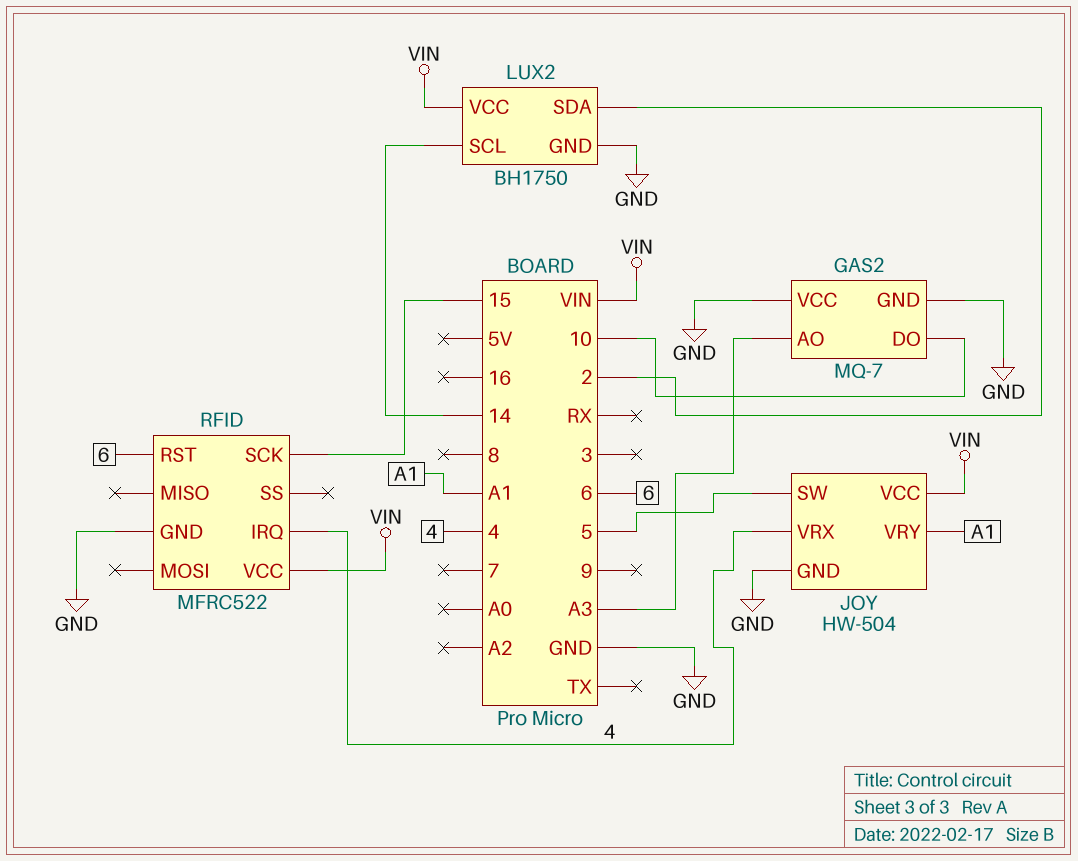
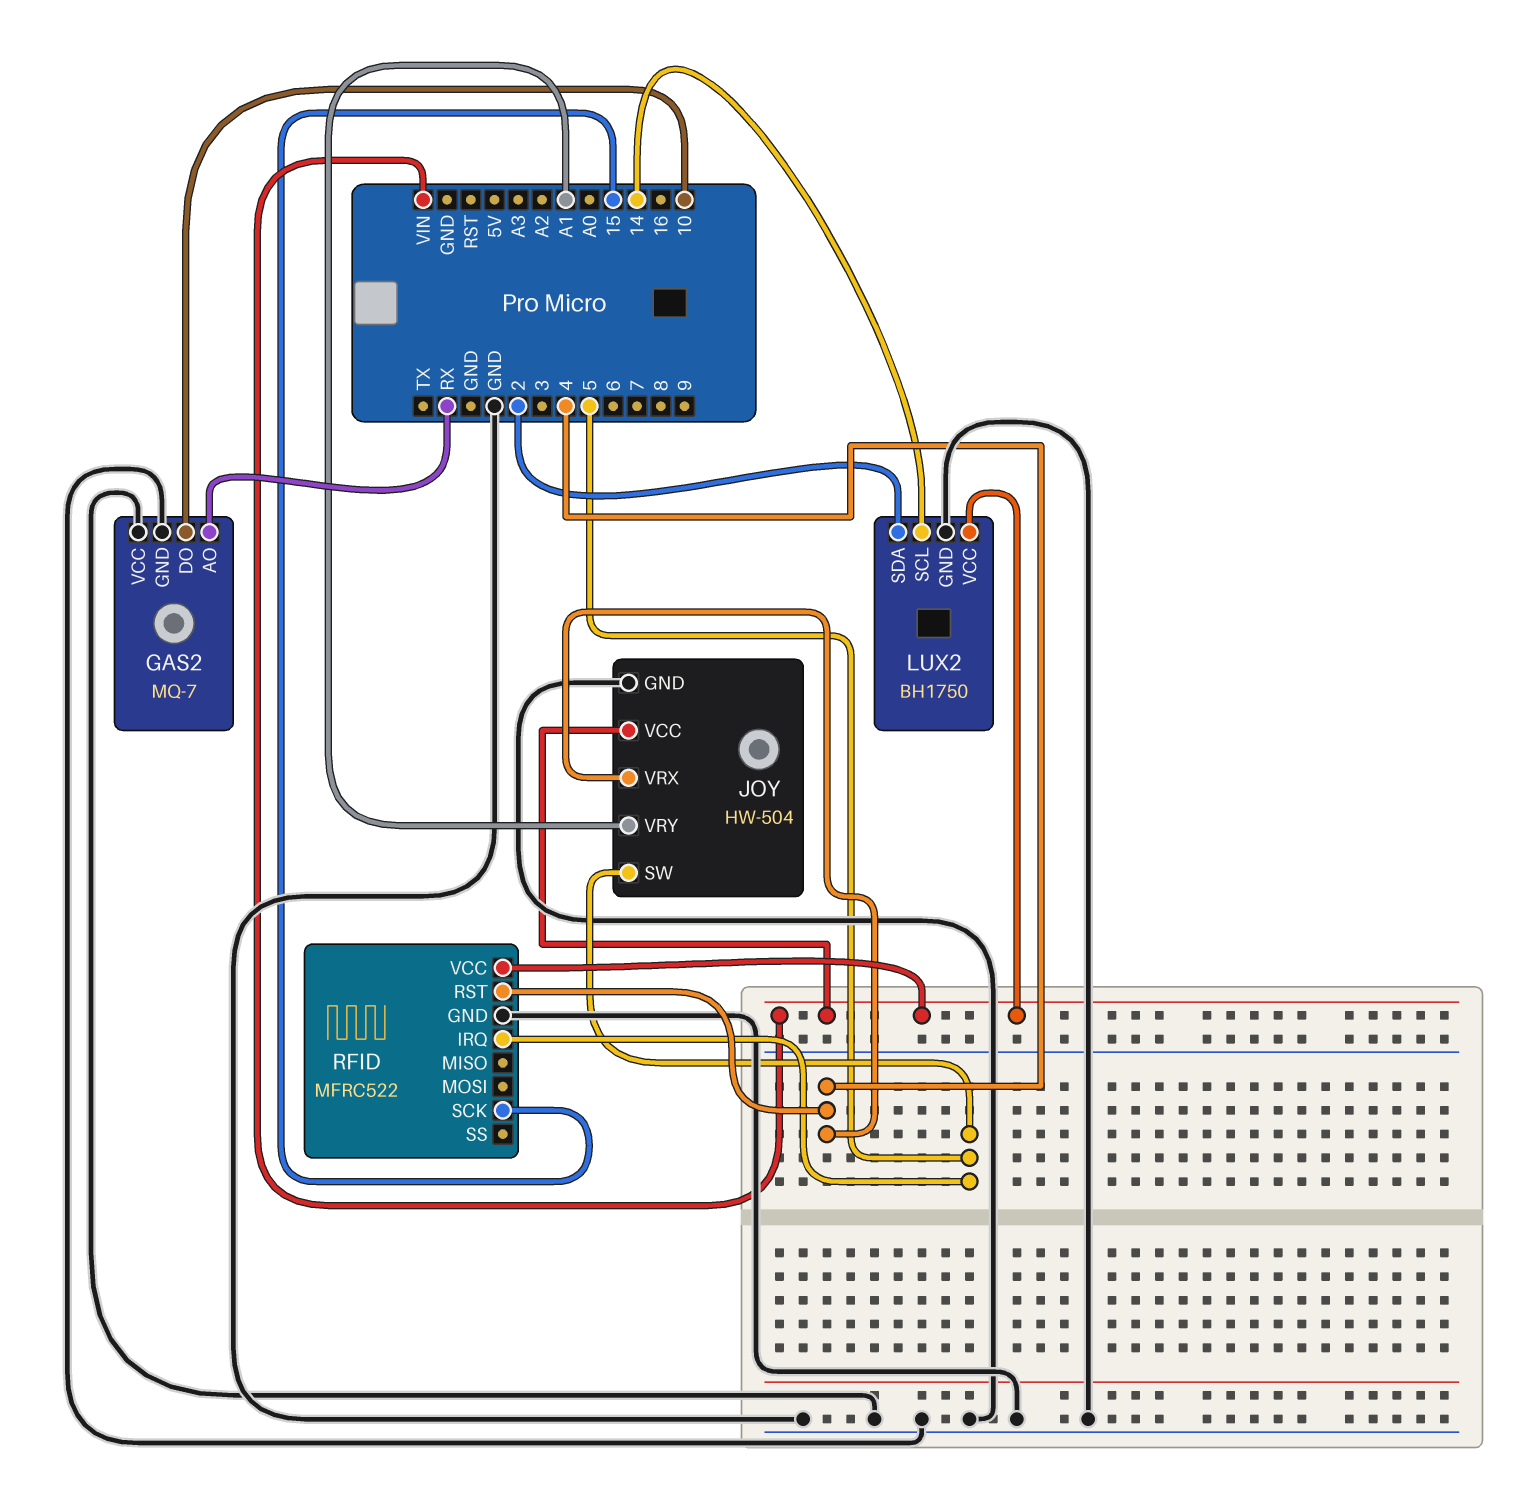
GAS2 pin AO: A3 -> RX
RFID pin IRQ: 4 -> 5
RFID pin RST: 6 -> 4

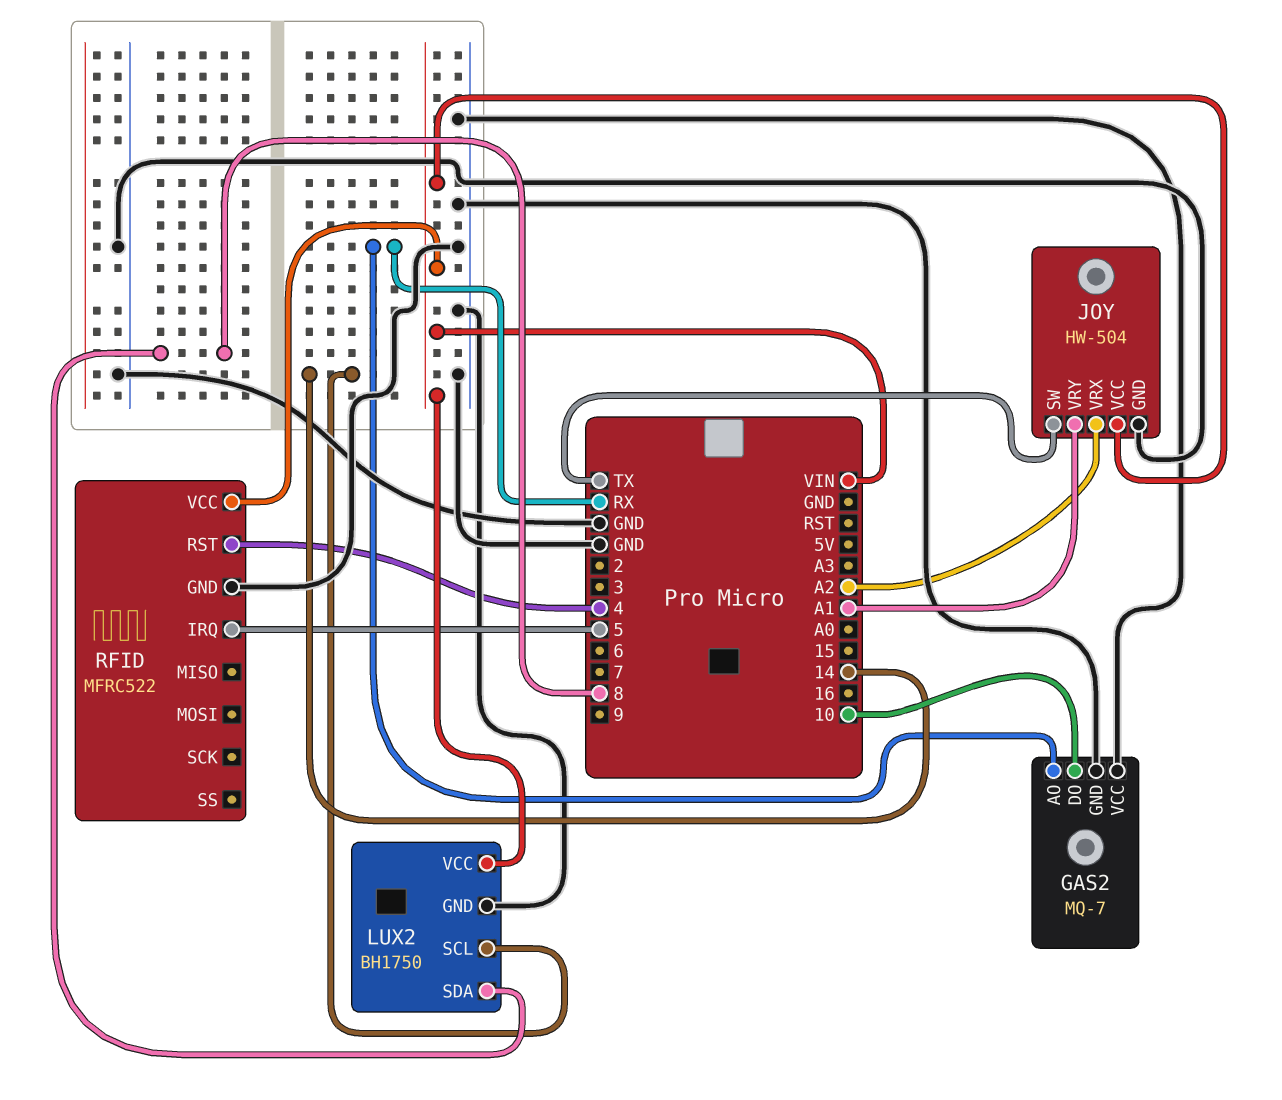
JOY pin SW: 5 -> TX
JOY pin VRX: 4 -> A2
LUX2 pin SDA: 2 -> 8
RFID pin SCK: 15 -> none

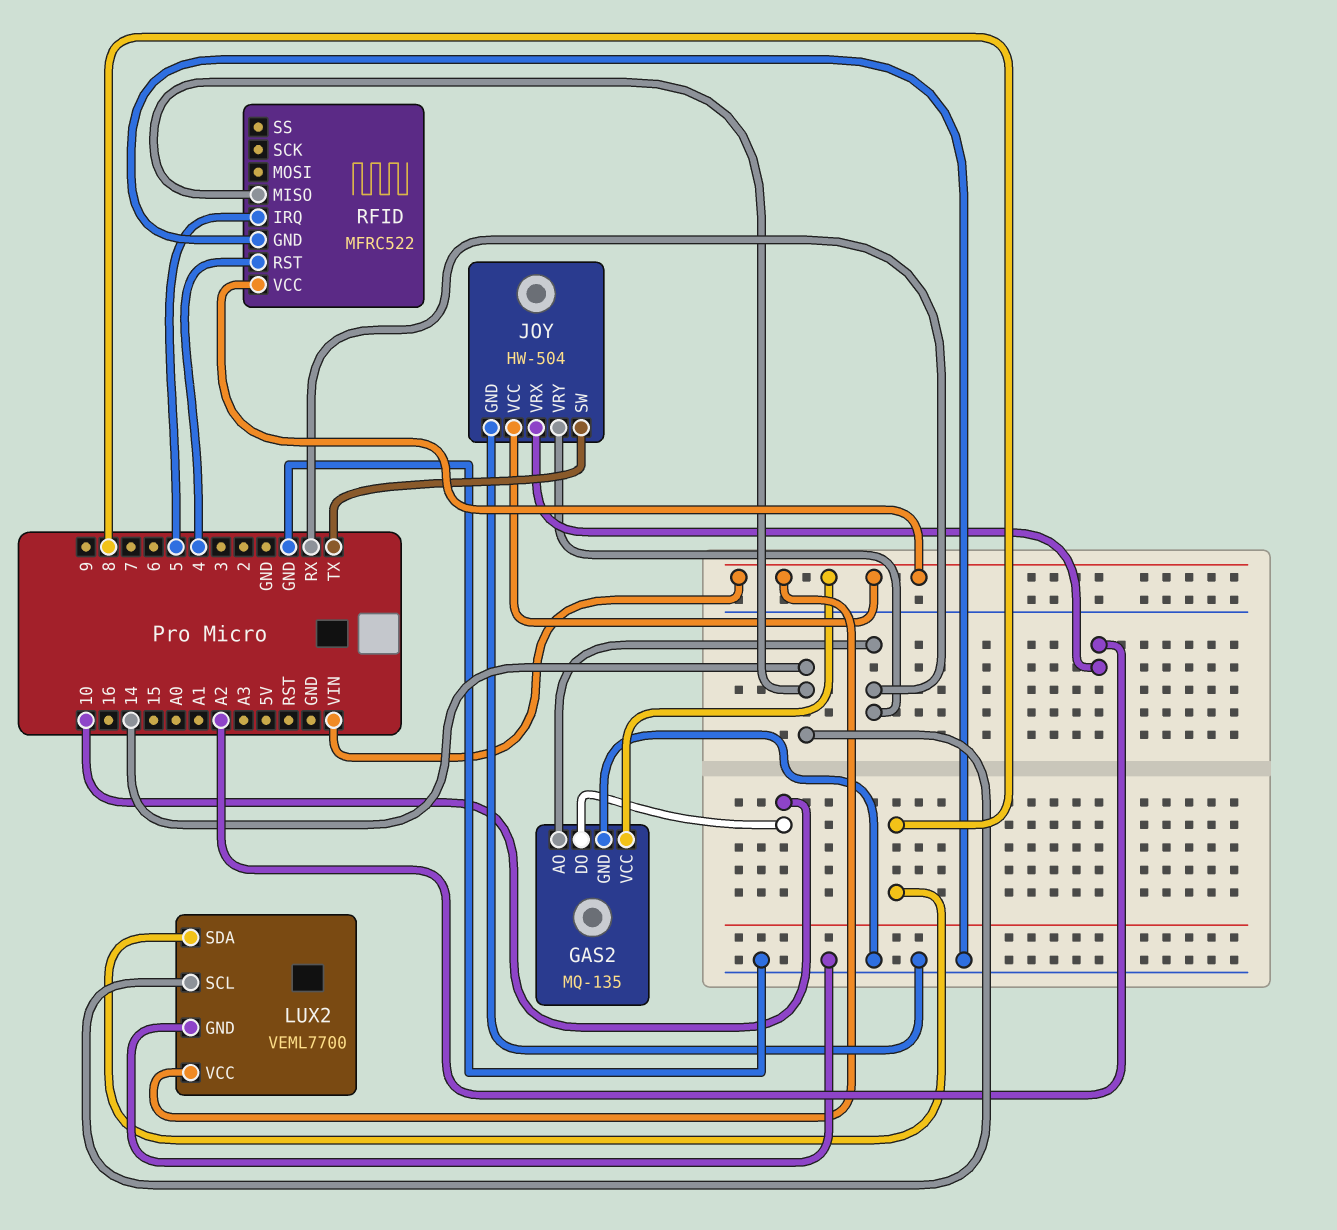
GAS2: MQ-7 -> MQ-135
GAS2 pin VCC: GND -> VIN
JOY pin VRY: A1 -> RX
LUX2: BH1750 -> VEML7700
RFID pin MISO: none -> 14

